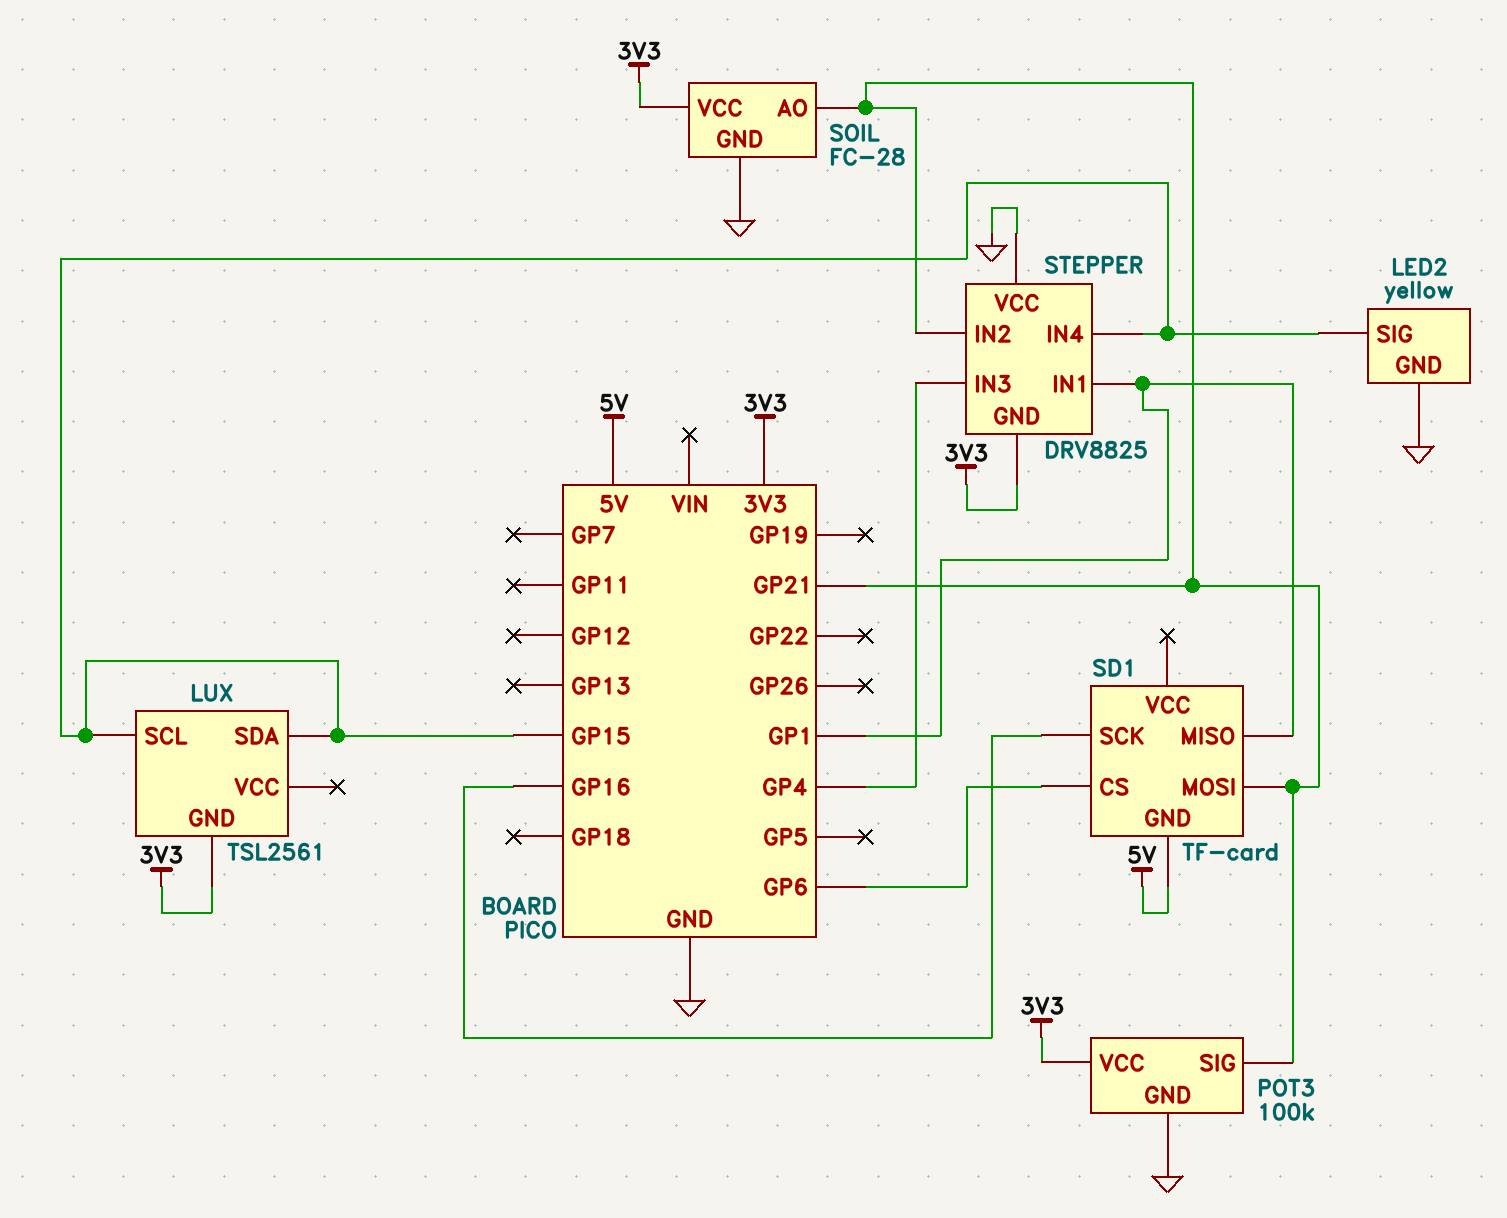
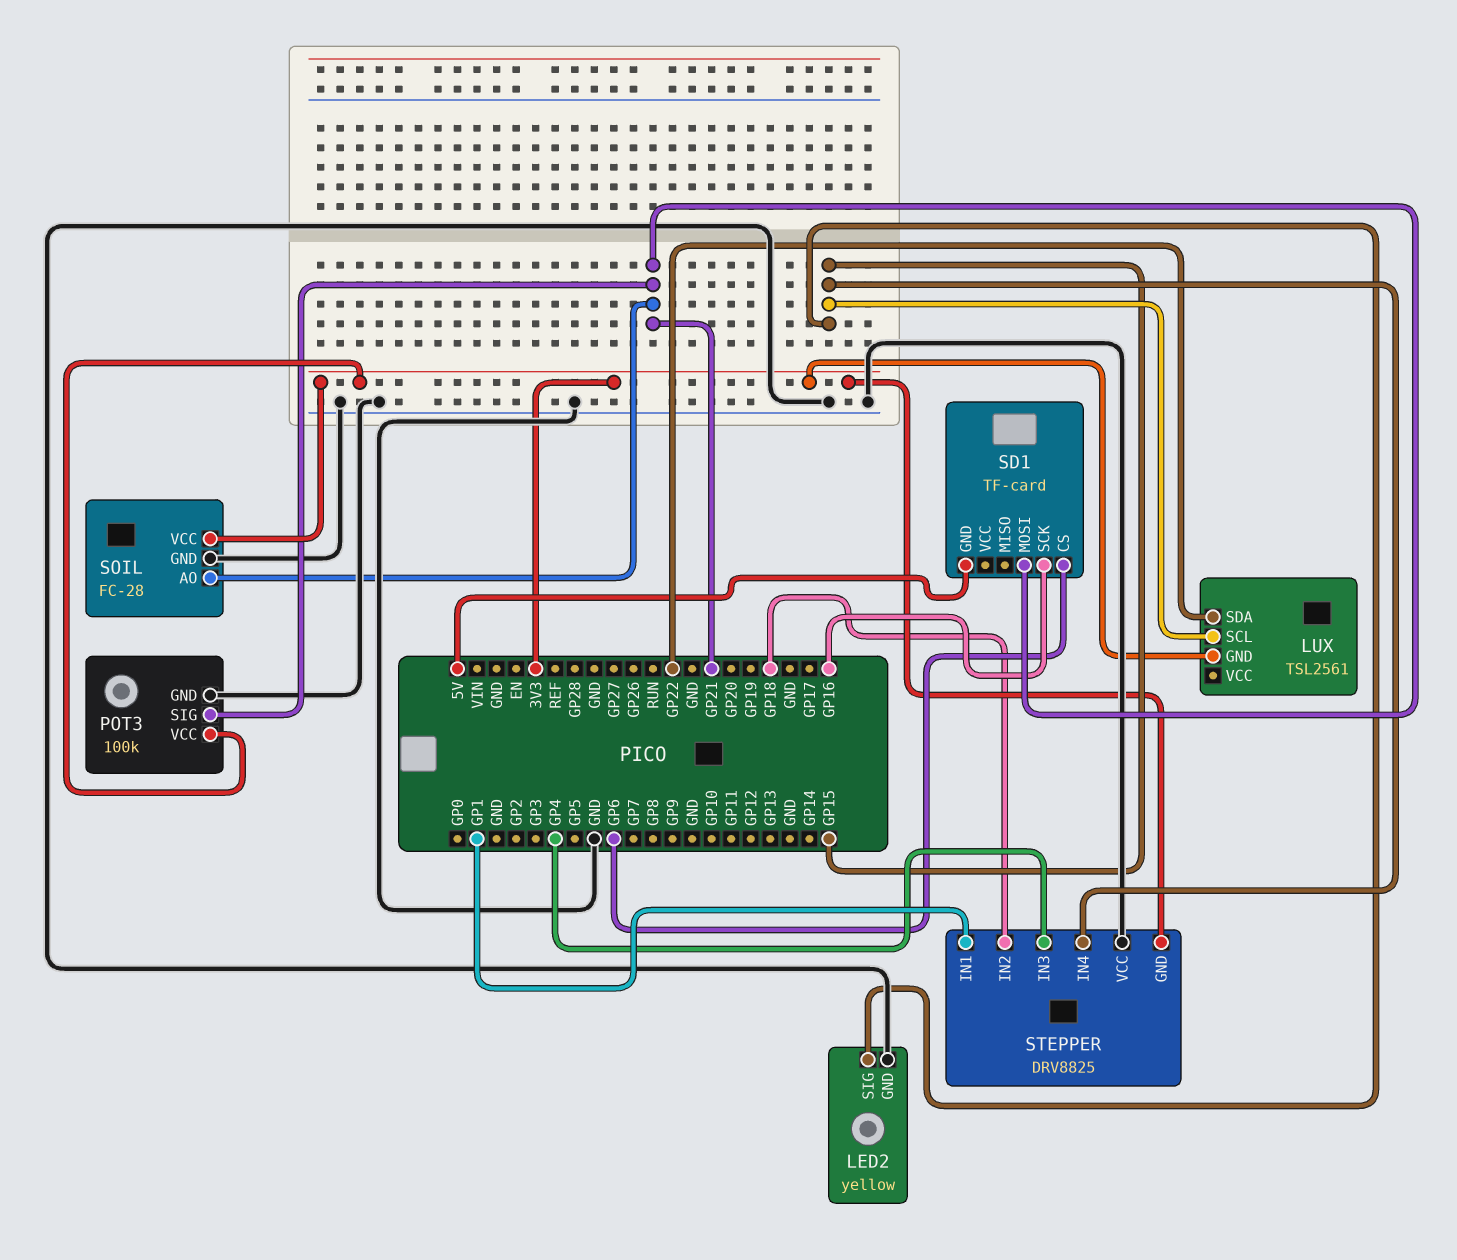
LUX pin SDA: GP15 -> GP22
SD1 pin MISO: GP1 -> none
STEPPER pin IN2: GP21 -> GP18

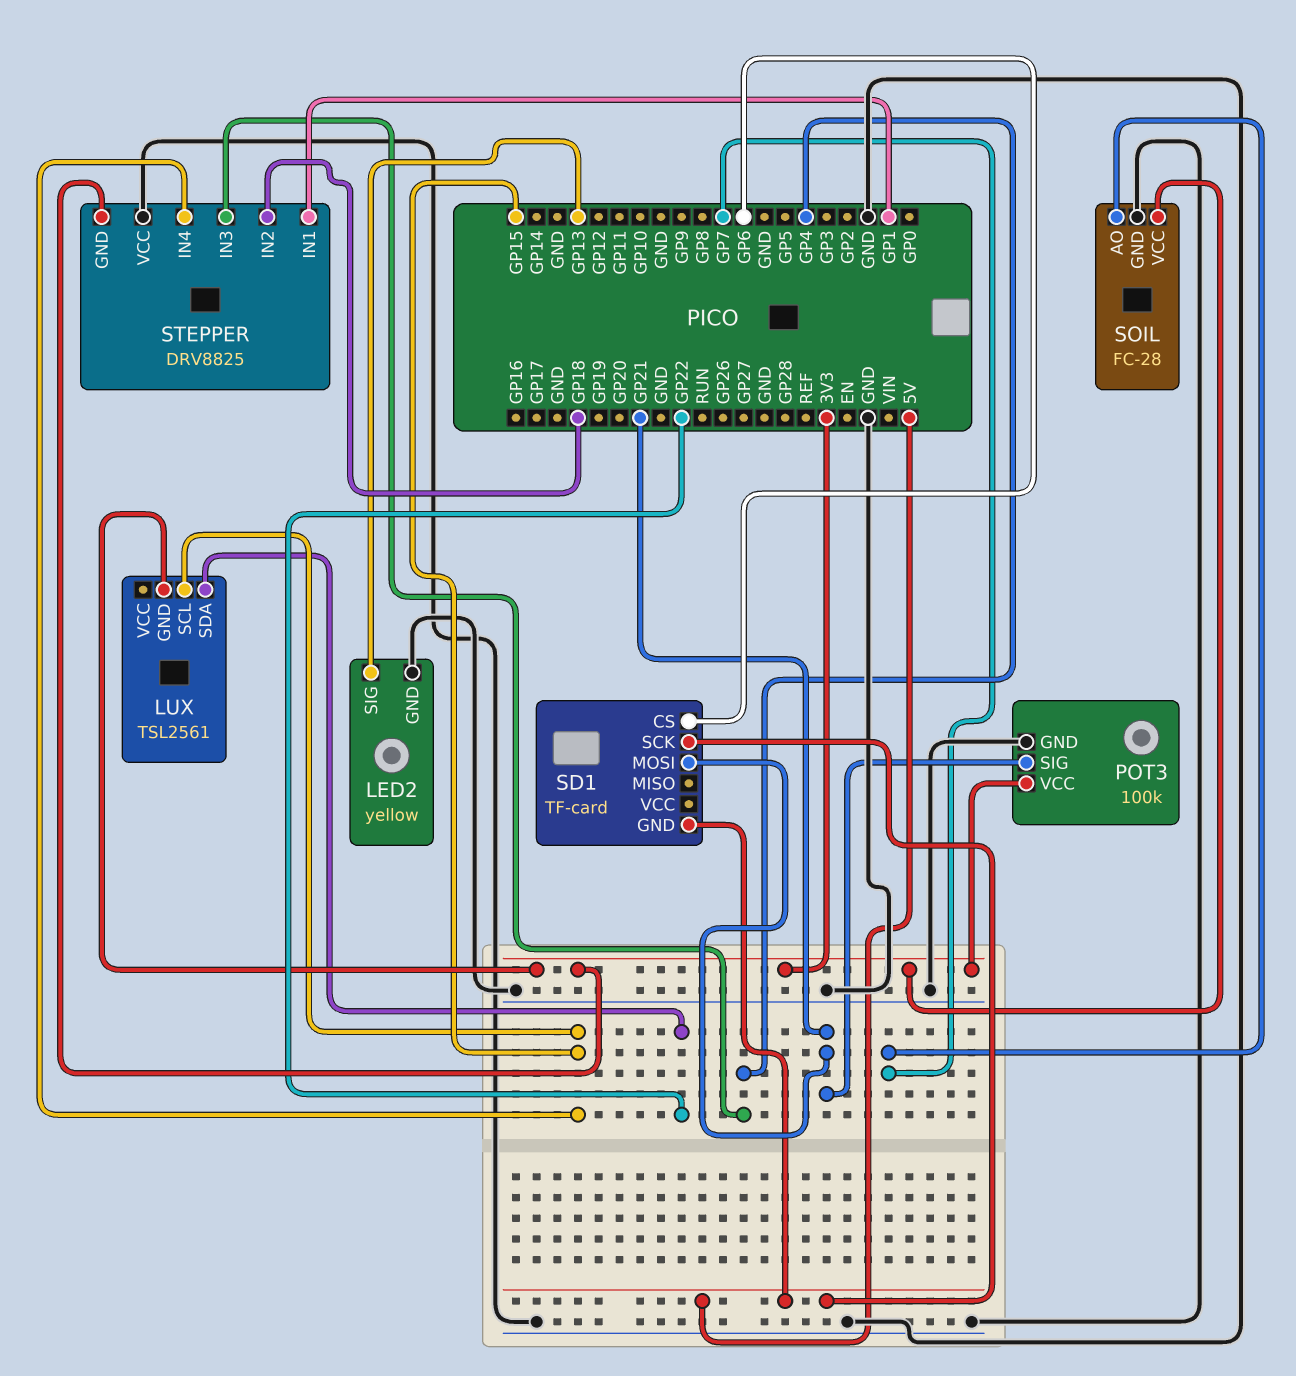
LED2 pin SIG: GP15 -> GP13
SD1 pin SCK: GP16 -> 5V
SOIL pin AO: GP21 -> GP7

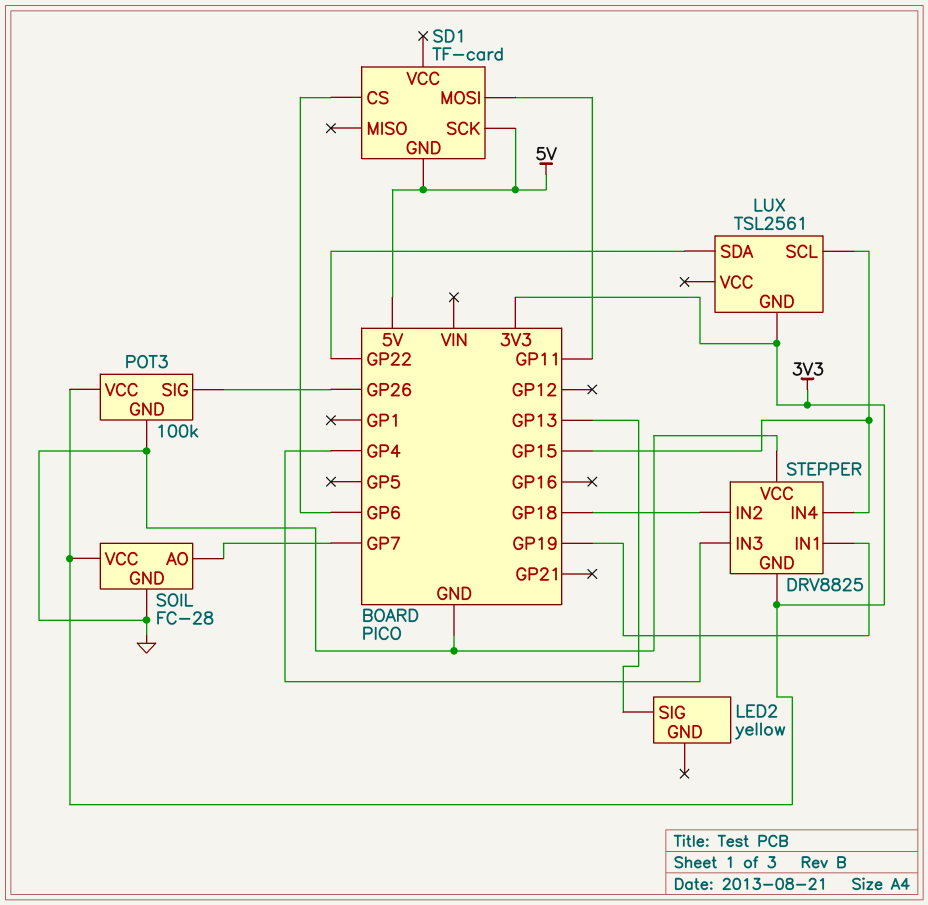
LED2 pin GND: GND -> none
POT3 pin SIG: GP21 -> GP26
SD1 pin MOSI: GP21 -> GP11
STEPPER pin IN1: GP1 -> GP19

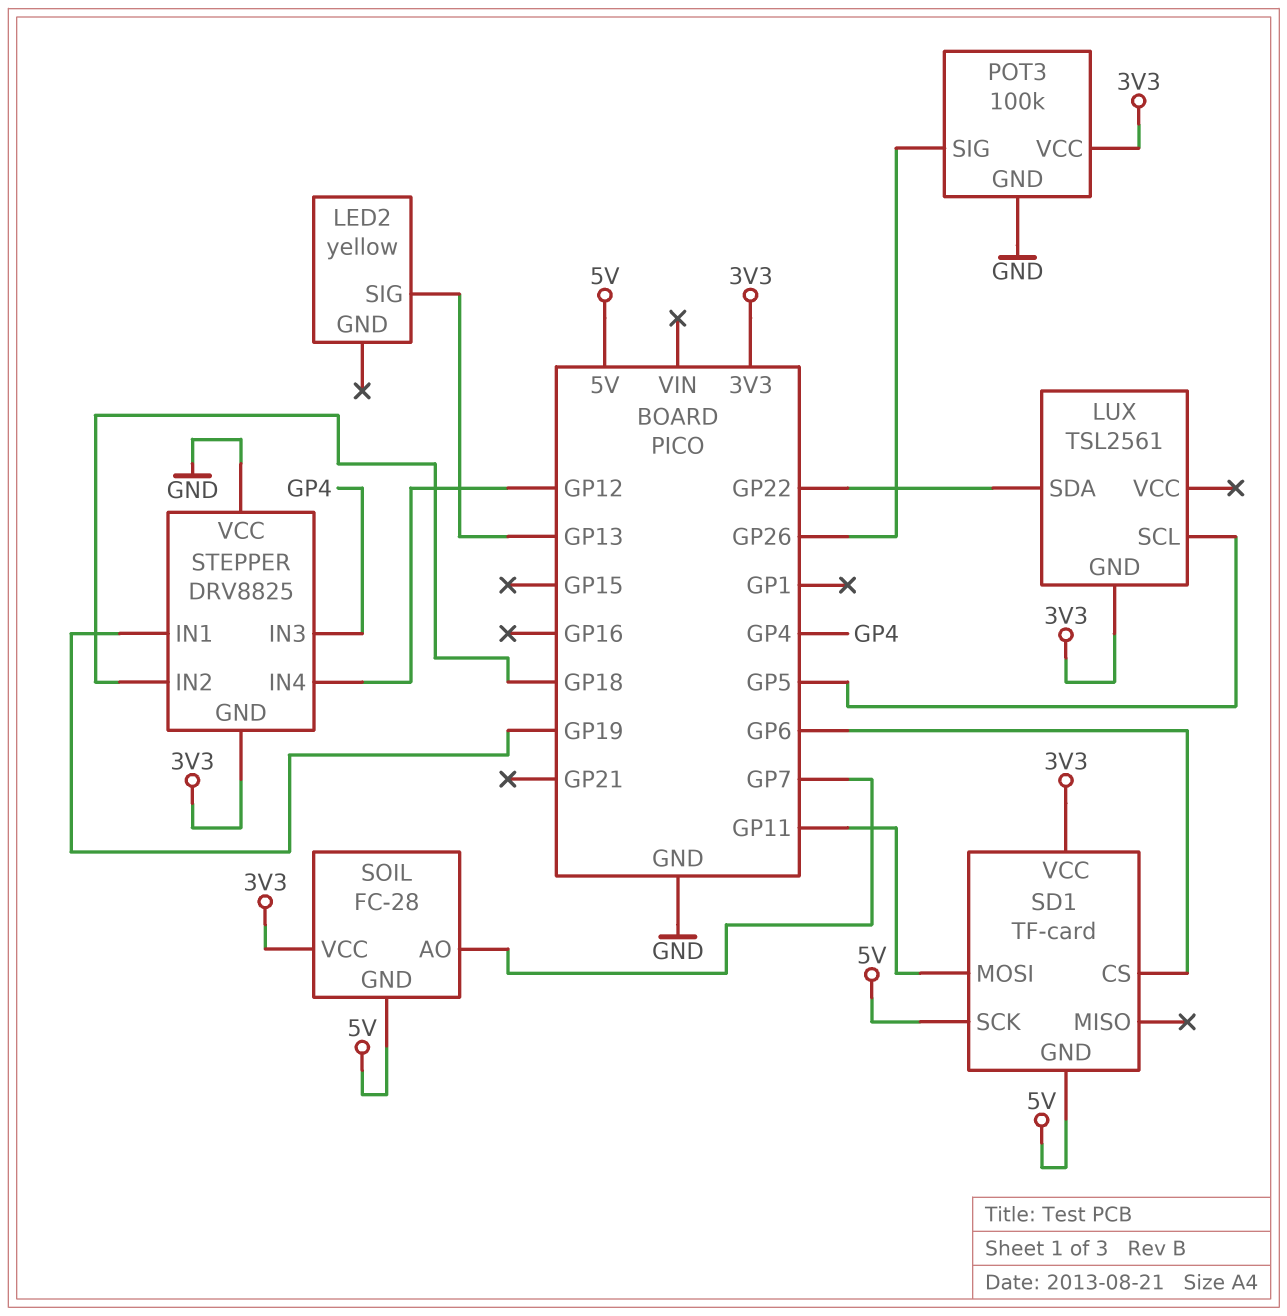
LUX pin SCL: GP15 -> GP5
SD1 pin VCC: none -> 3V3
SOIL pin GND: GND -> 5V
STEPPER pin IN4: GP15 -> GP12

